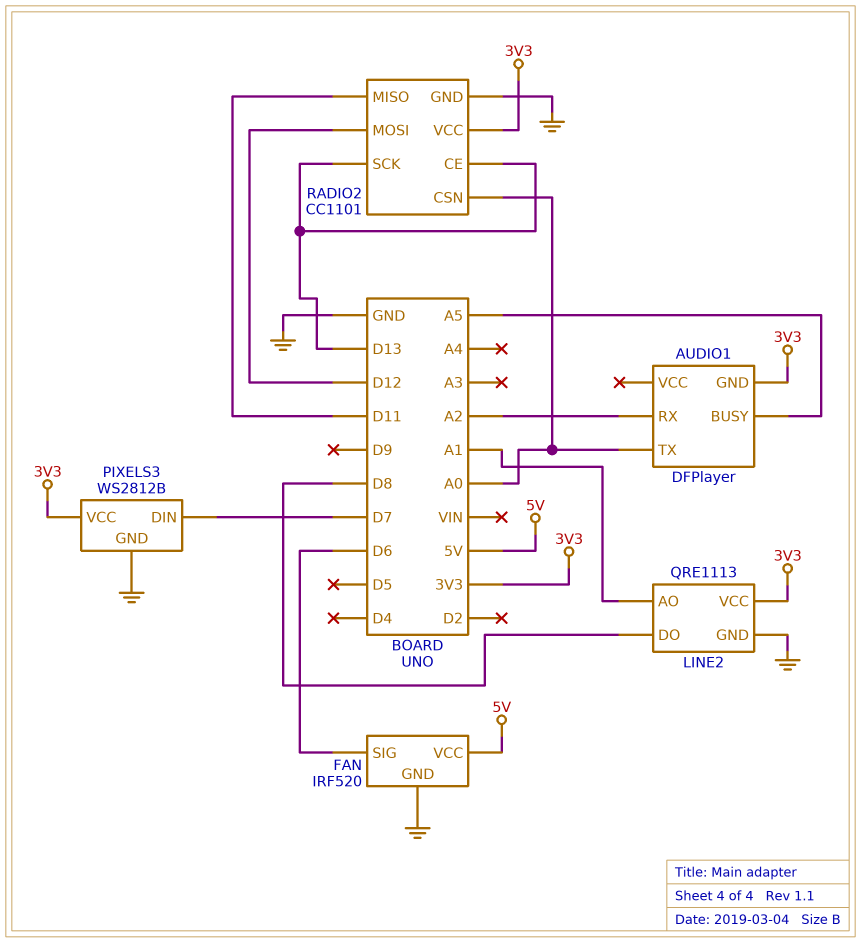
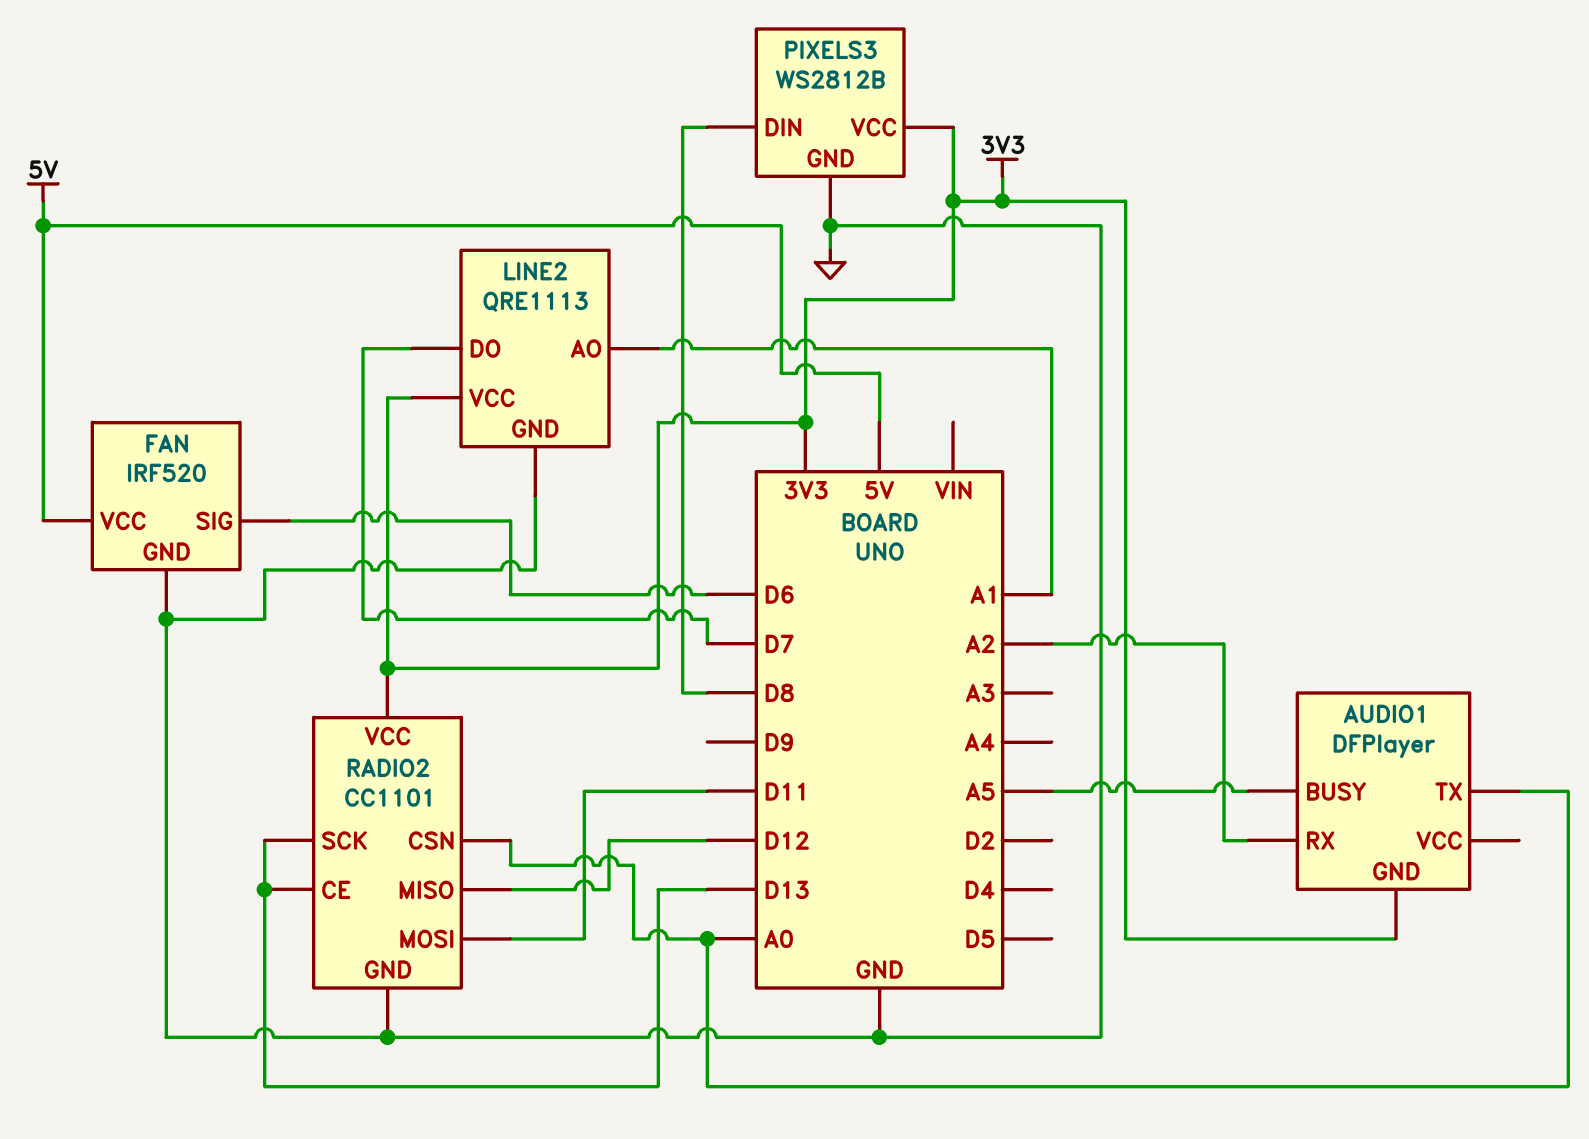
LINE2 pin DO: D8 -> D7
PIXELS3 pin DIN: D7 -> D8
RADIO2 pin MISO: D11 -> D12
RADIO2 pin MOSI: D12 -> D11

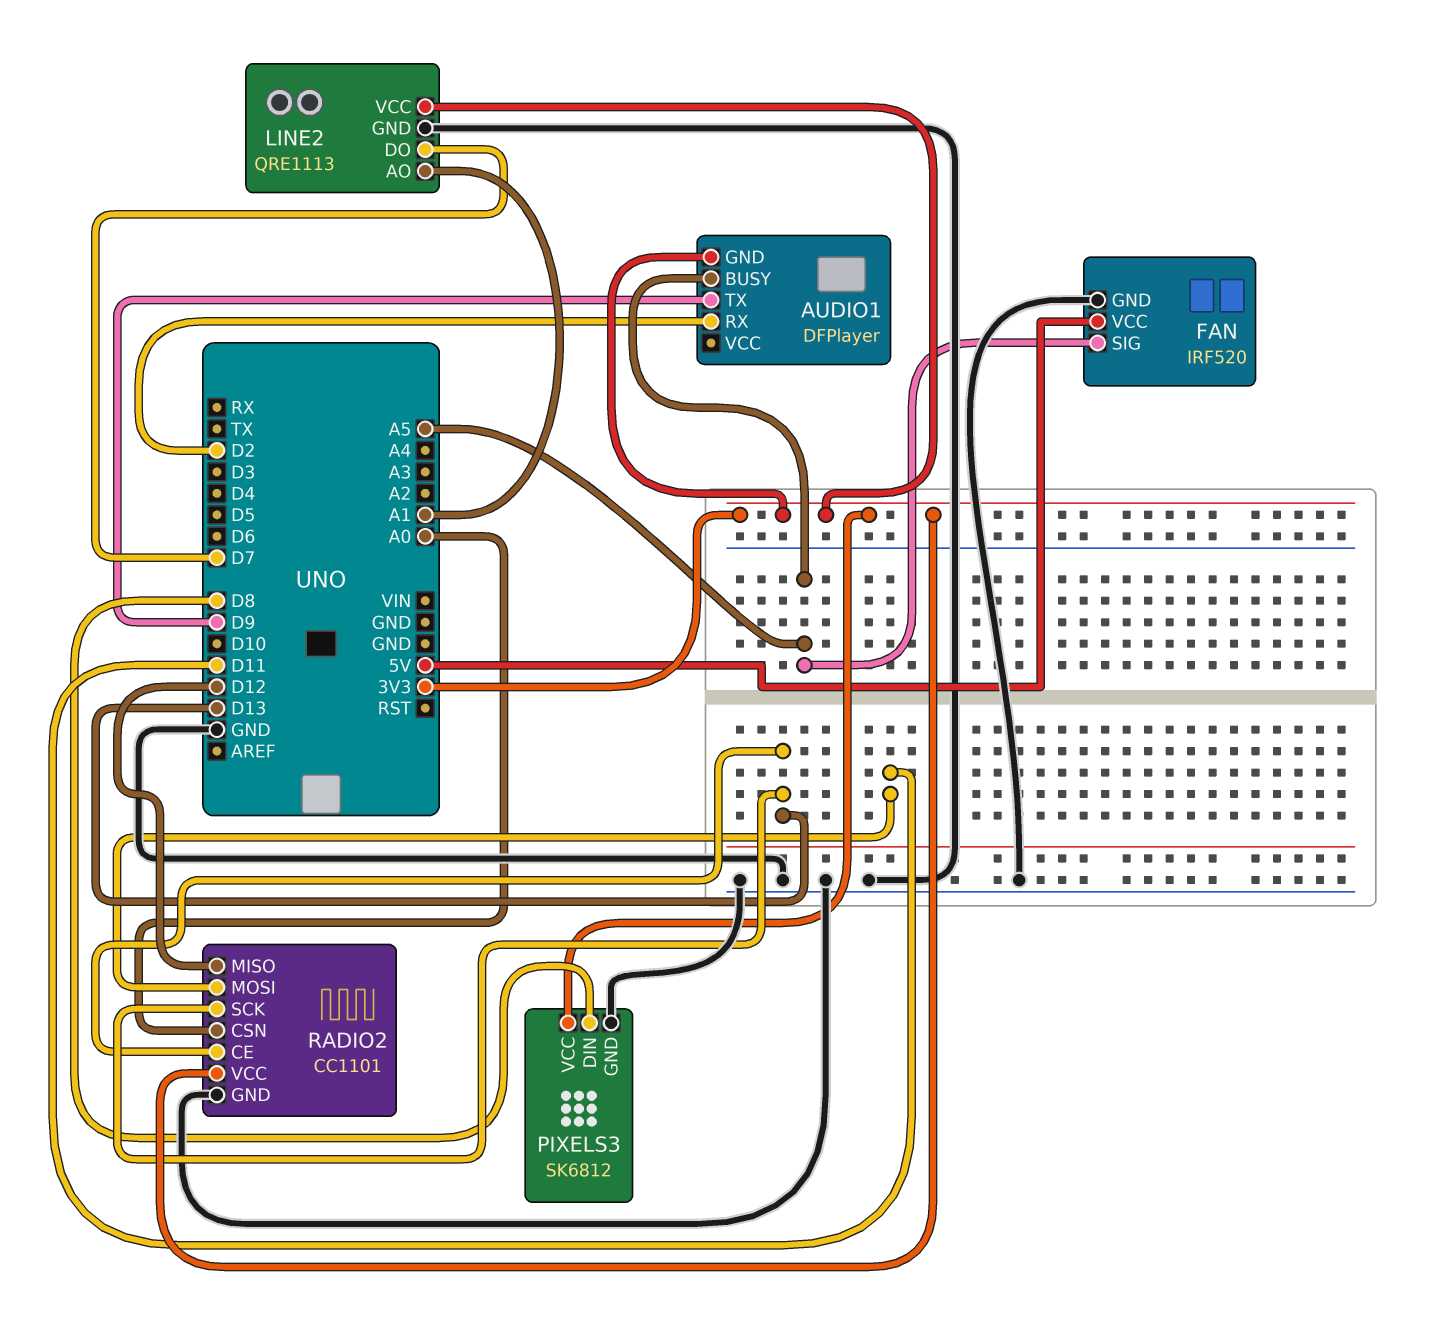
AUDIO1 pin RX: A2 -> D2
AUDIO1 pin TX: A0 -> D9
FAN pin SIG: D6 -> A5
PIXELS3: WS2812B -> SK6812

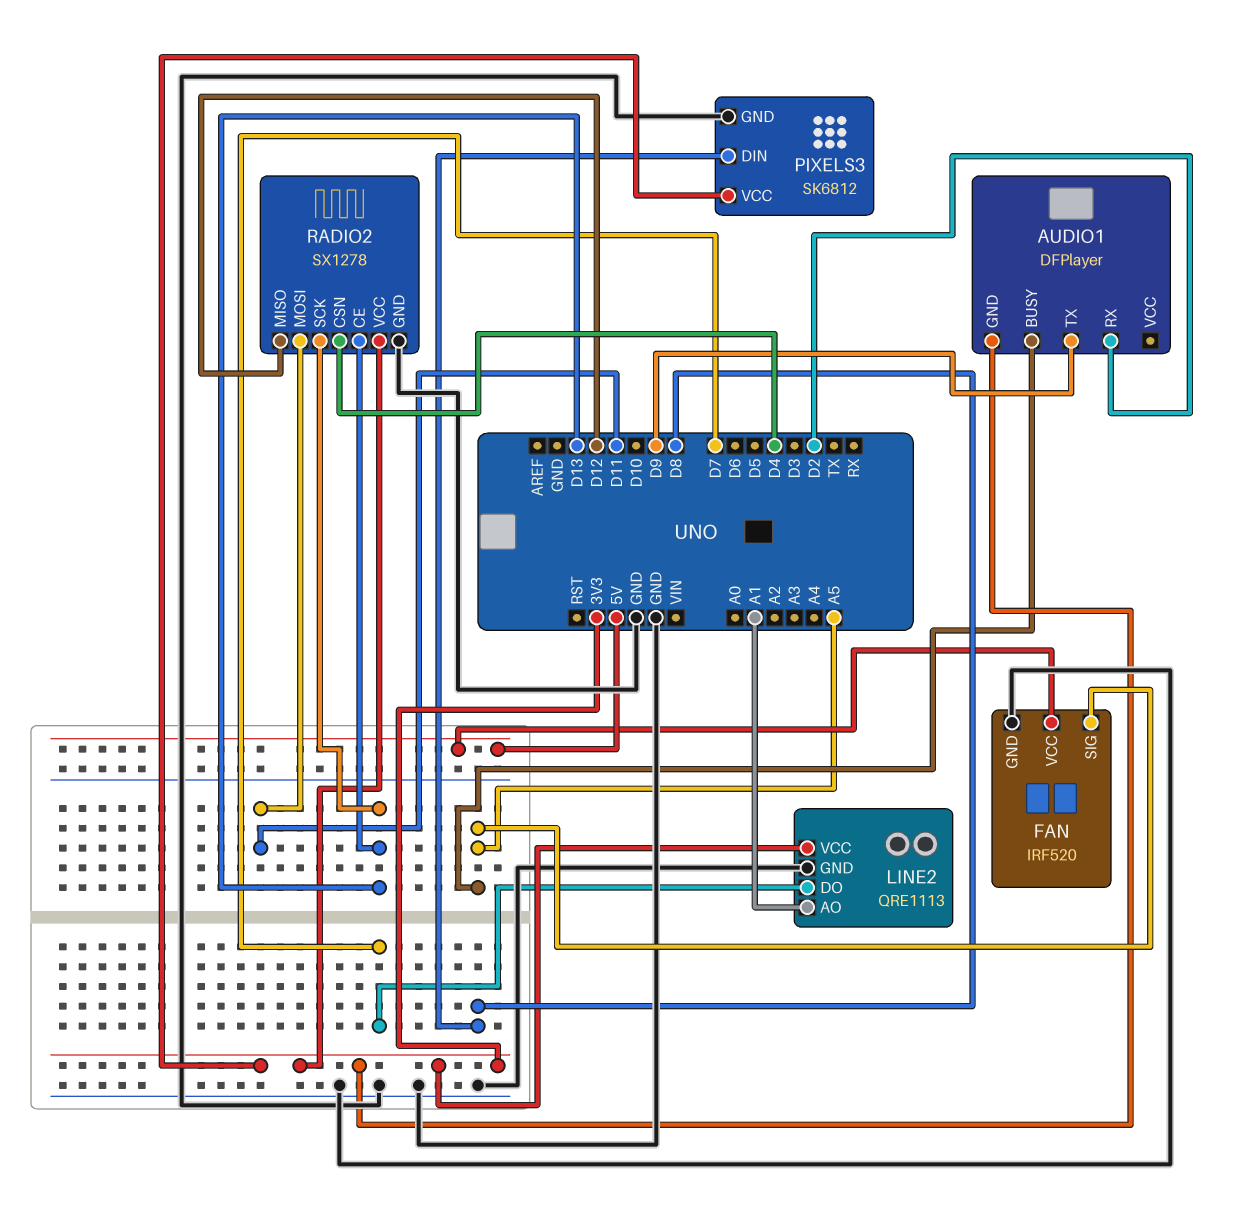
RADIO2: CC1101 -> SX1278
RADIO2 pin CSN: A0 -> D4

